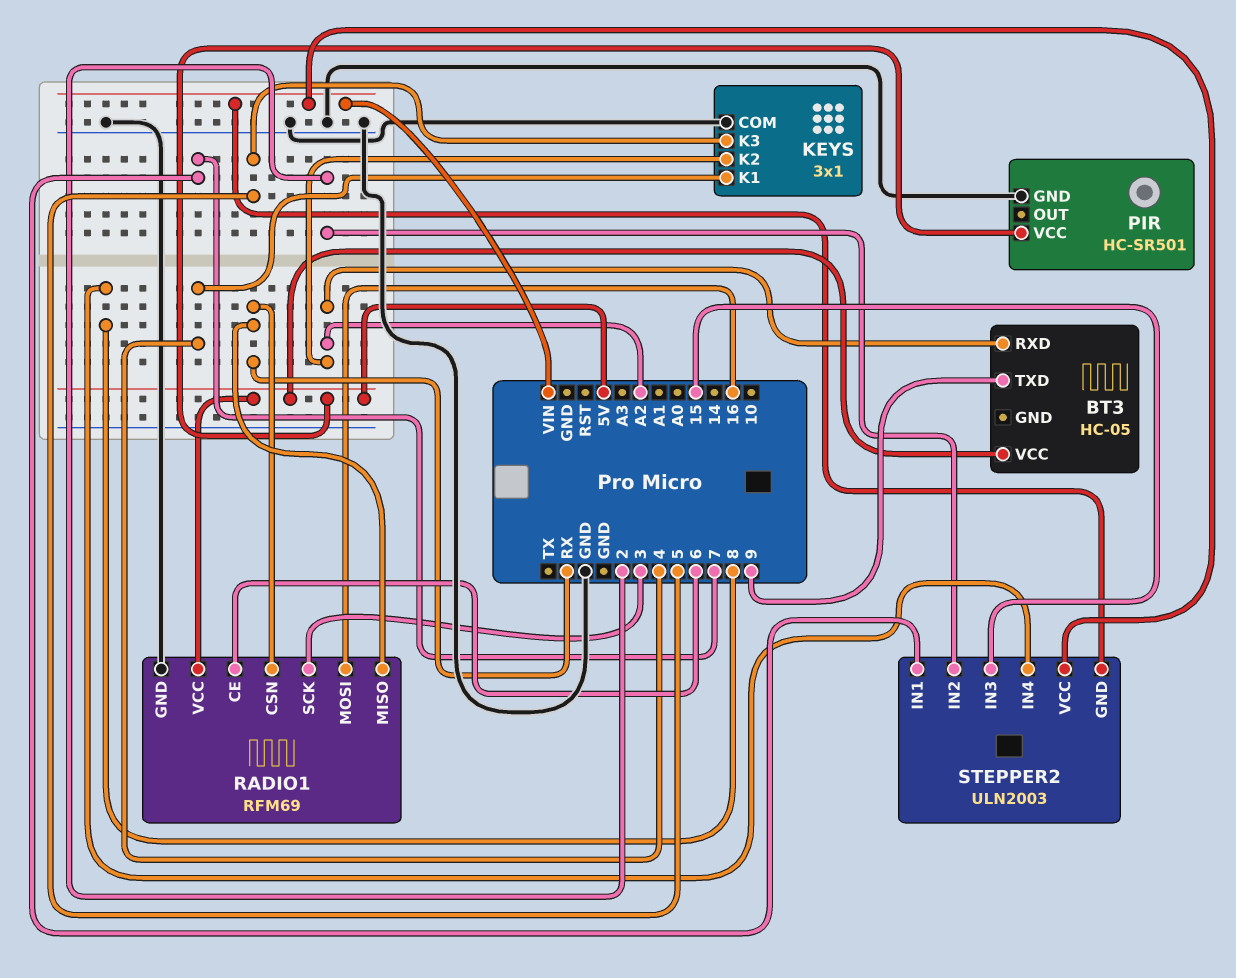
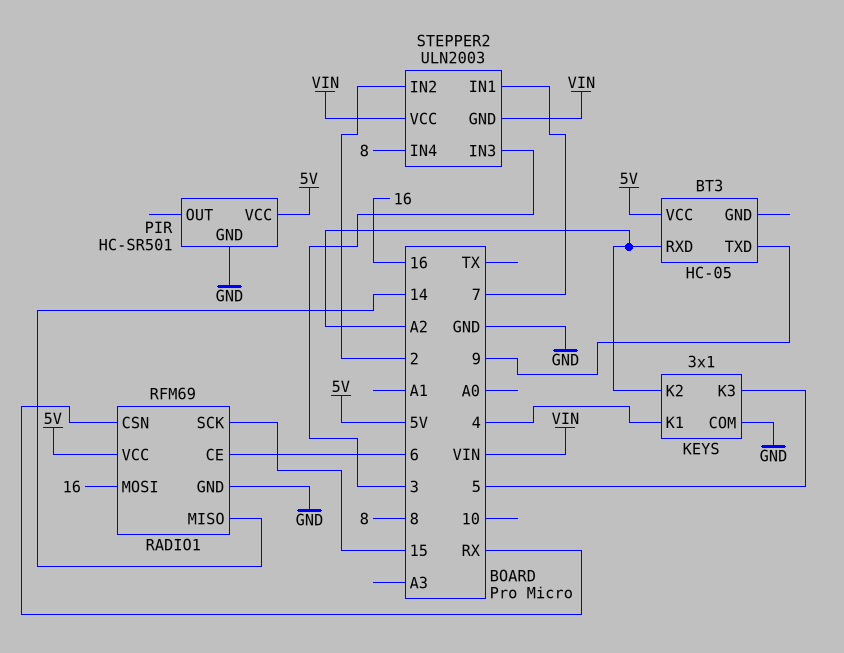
RADIO1 pin MISO: RX -> 14
RADIO1 pin SCK: 3 -> 15
STEPPER2 pin IN3: 15 -> 3

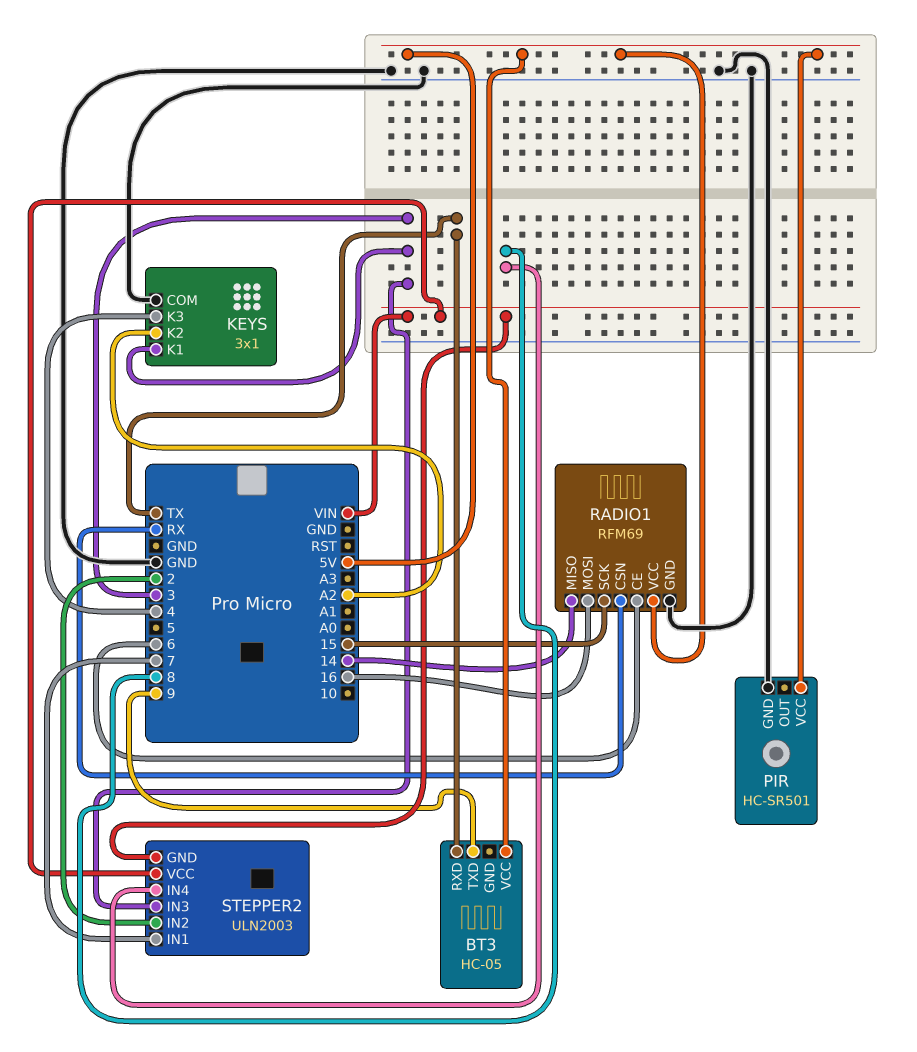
BT3 pin RXD: A2 -> TX
KEYS pin K1: 4 -> 3
KEYS pin K3: 5 -> 4

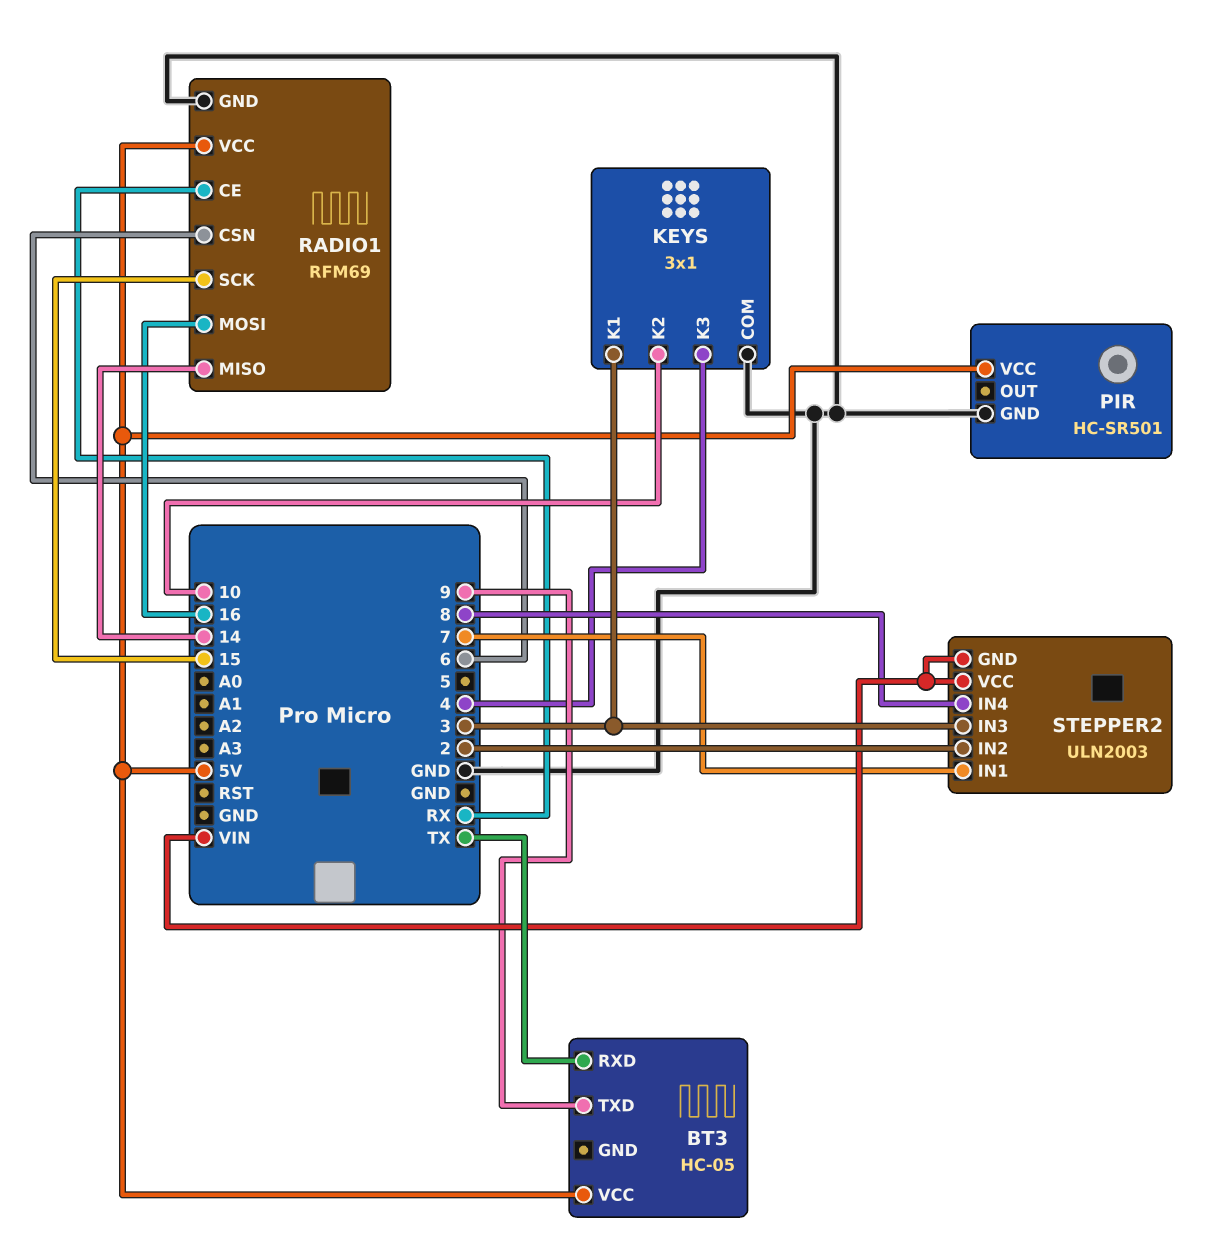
KEYS pin K2: A2 -> 10
RADIO1 pin CE: 6 -> RX
RADIO1 pin CSN: RX -> 6

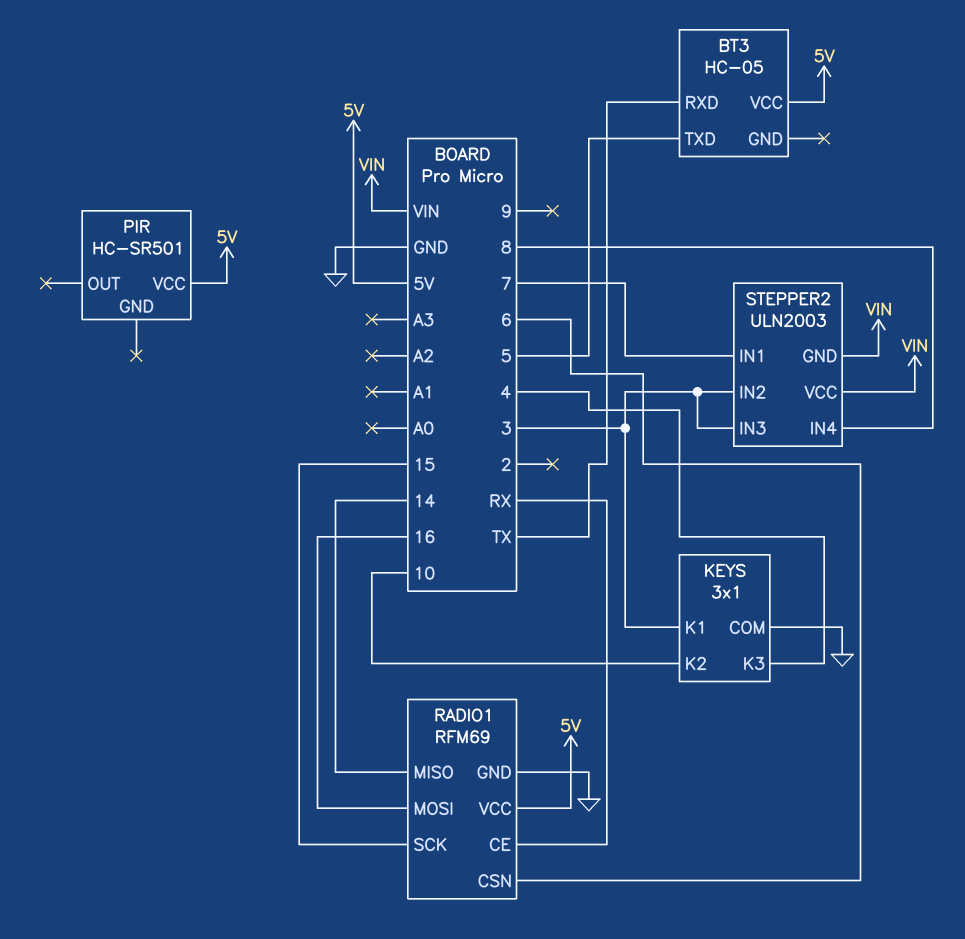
BT3 pin TXD: 9 -> 5
PIR pin GND: GND -> none
STEPPER2 pin IN2: 2 -> 3

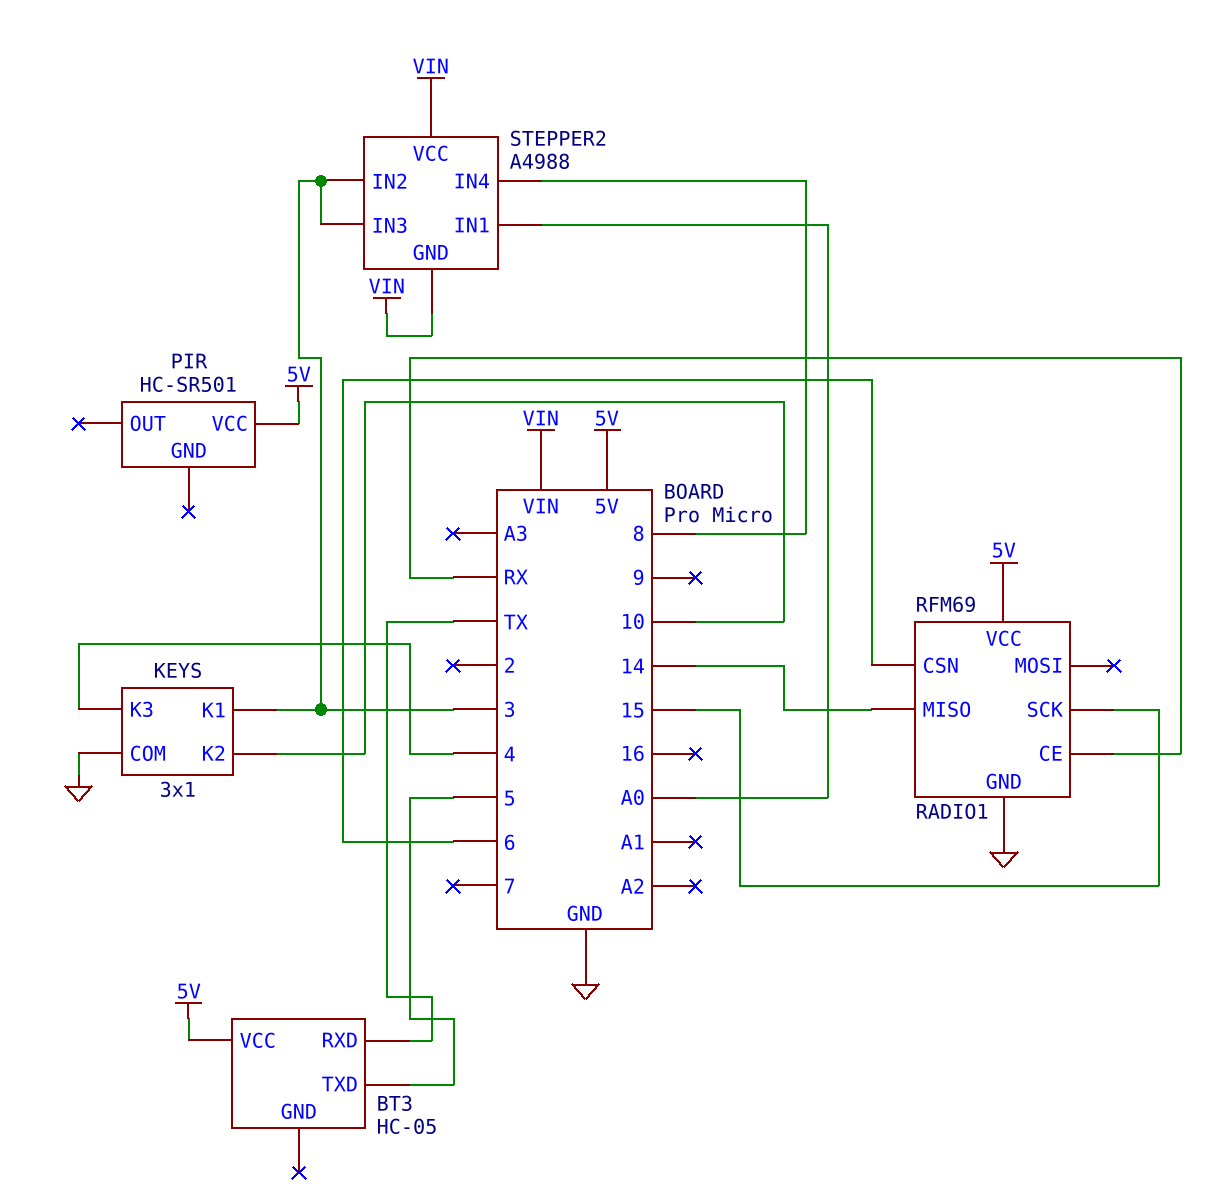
RADIO1 pin MOSI: 16 -> none
STEPPER2: ULN2003 -> A4988
STEPPER2 pin IN1: 7 -> A0

